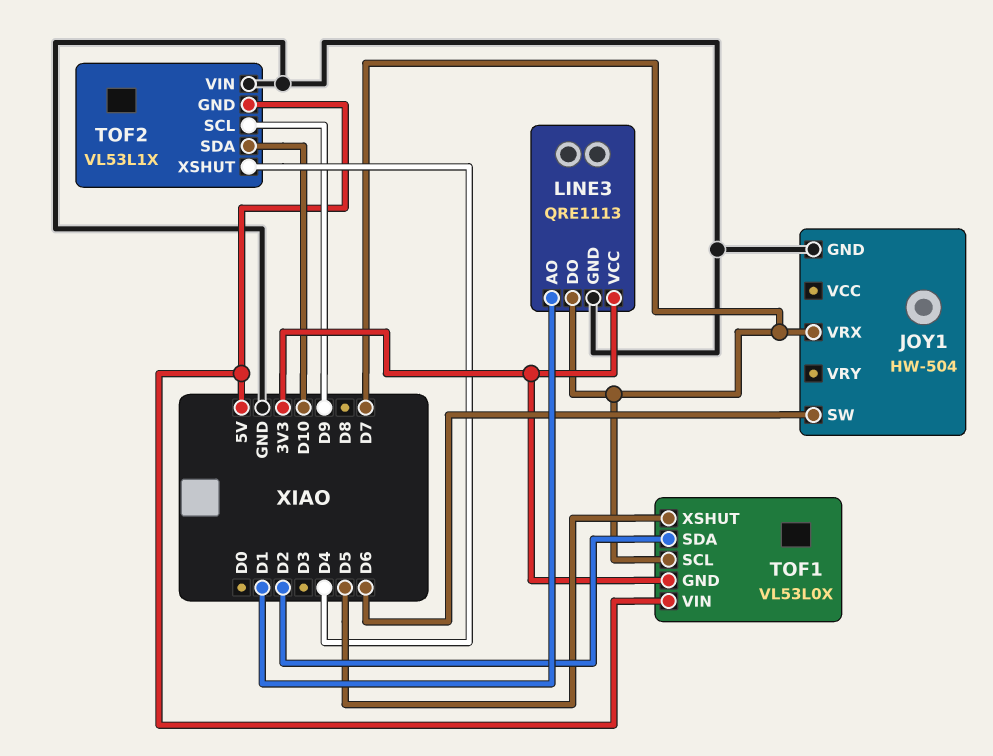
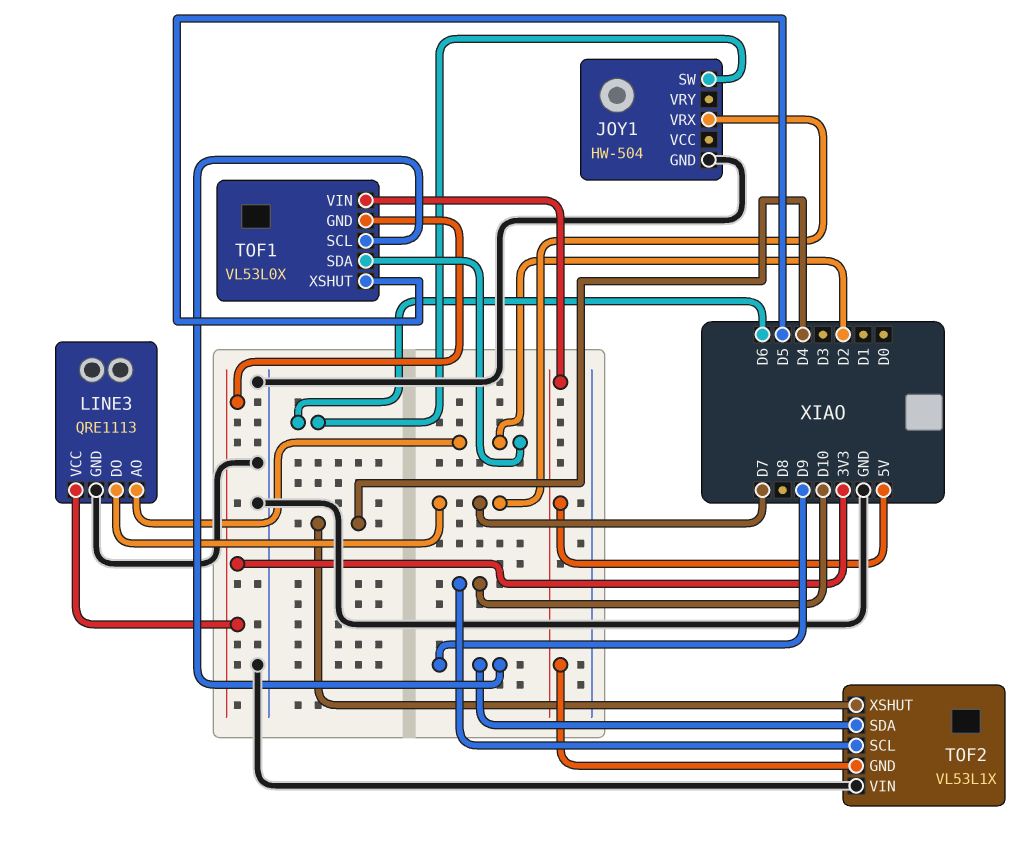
LINE3 pin AO: D1 -> D2
TOF1 pin SCL: D7 -> D9
TOF2 pin SCL: D9 -> D10
TOF2 pin SDA: D10 -> D9

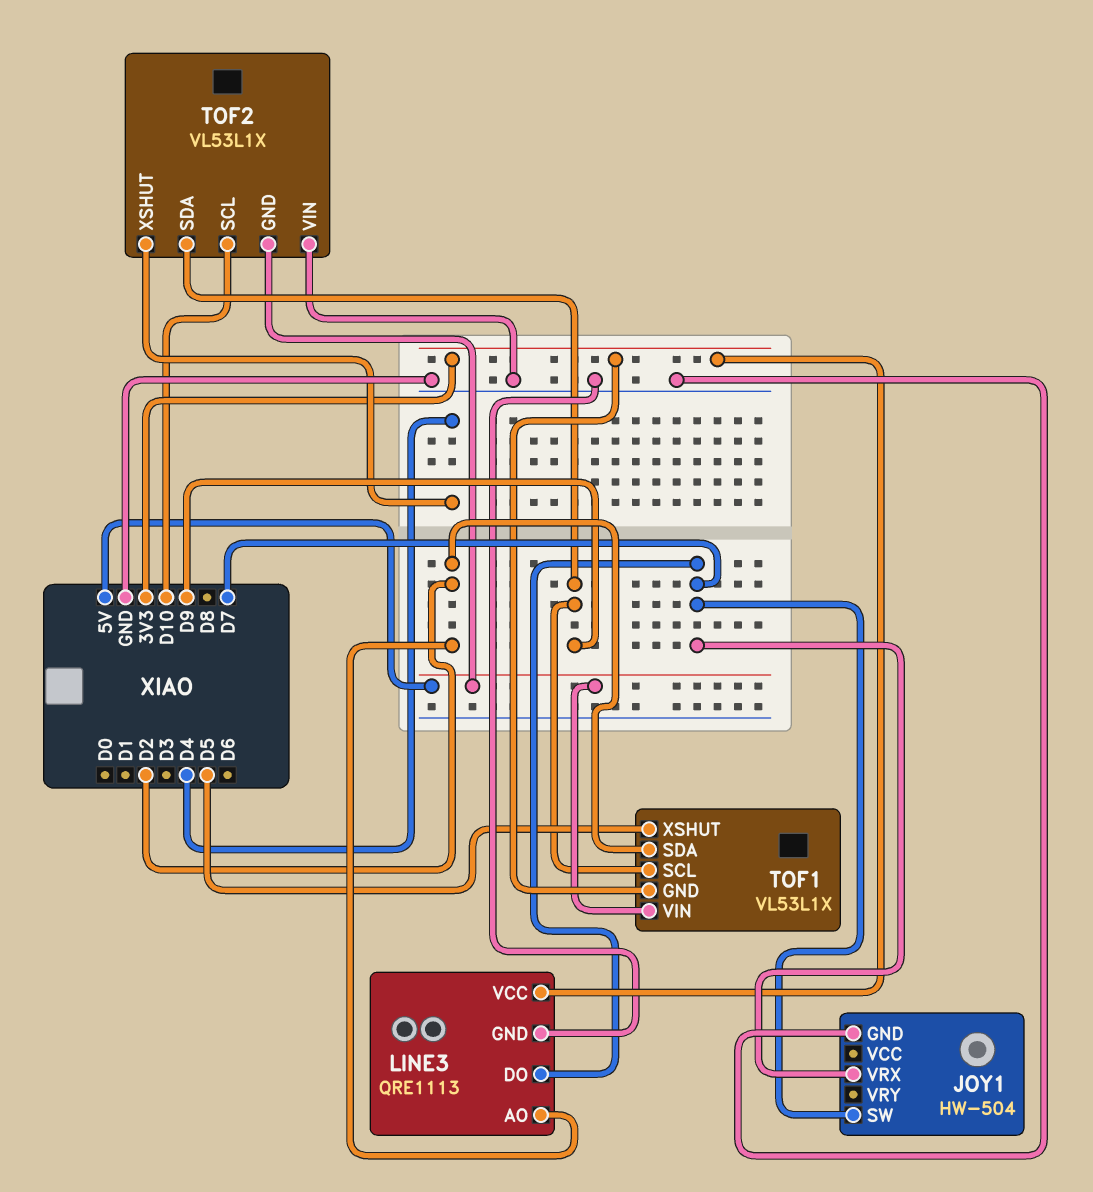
JOY1 pin SW: D6 -> D7
TOF1: VL53L0X -> VL53L1X

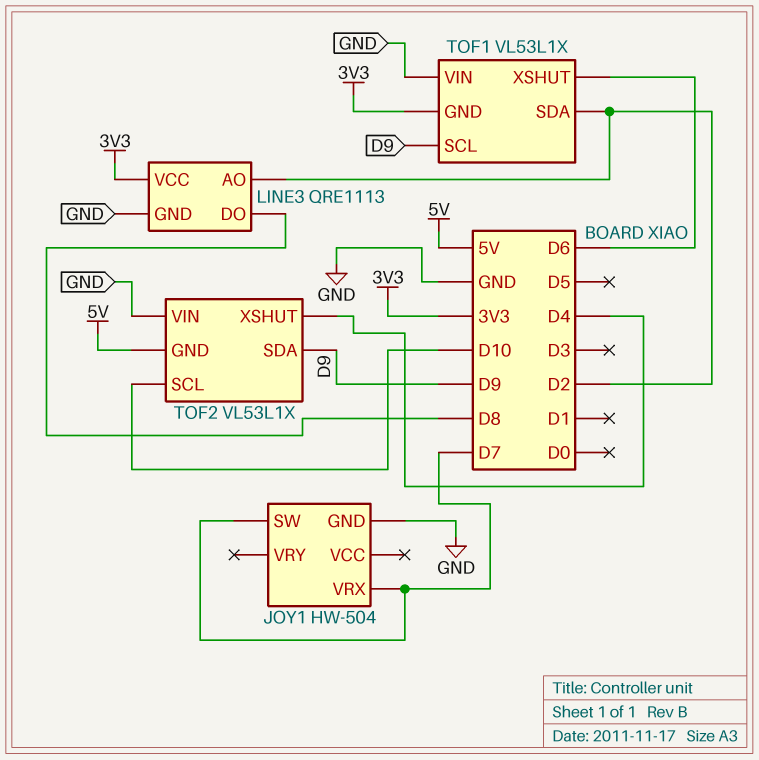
LINE3 pin DO: D7 -> D8
TOF1 pin VIN: 5V -> GND
TOF1 pin XSHUT: D5 -> D6

